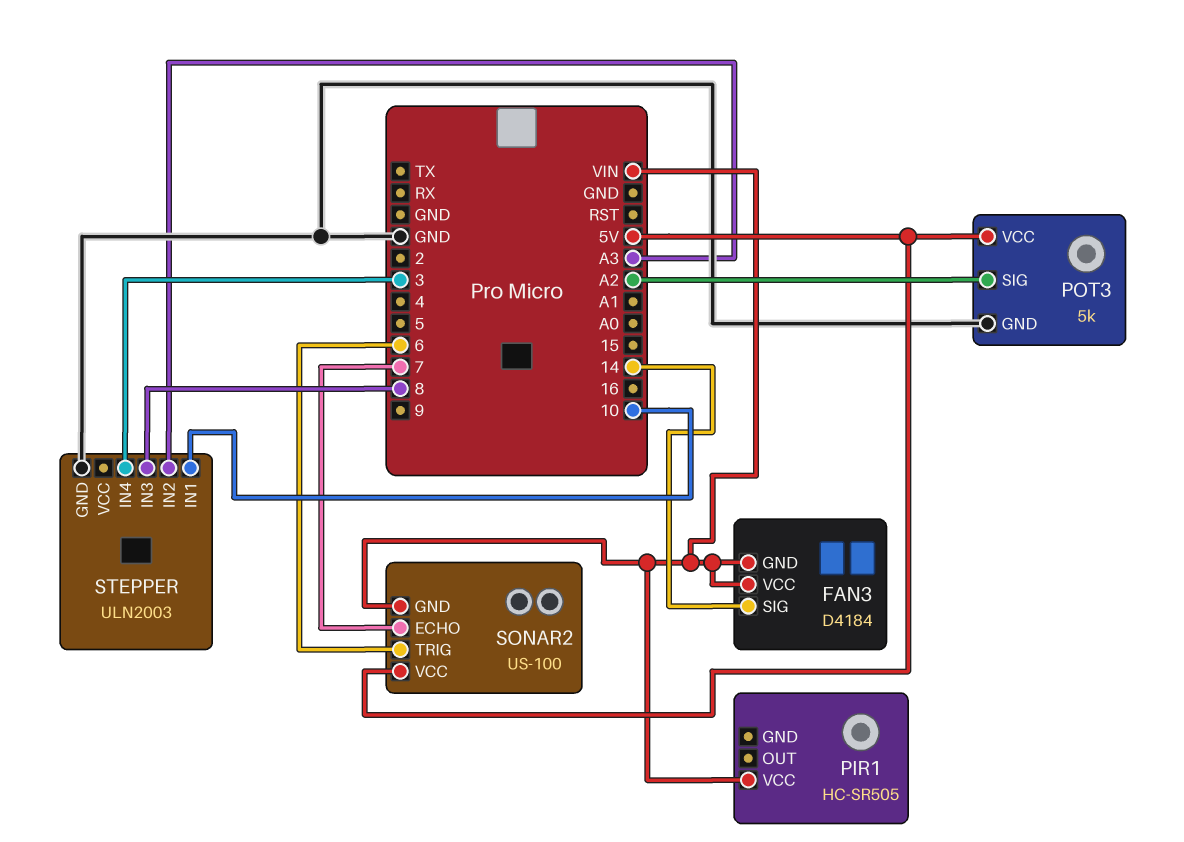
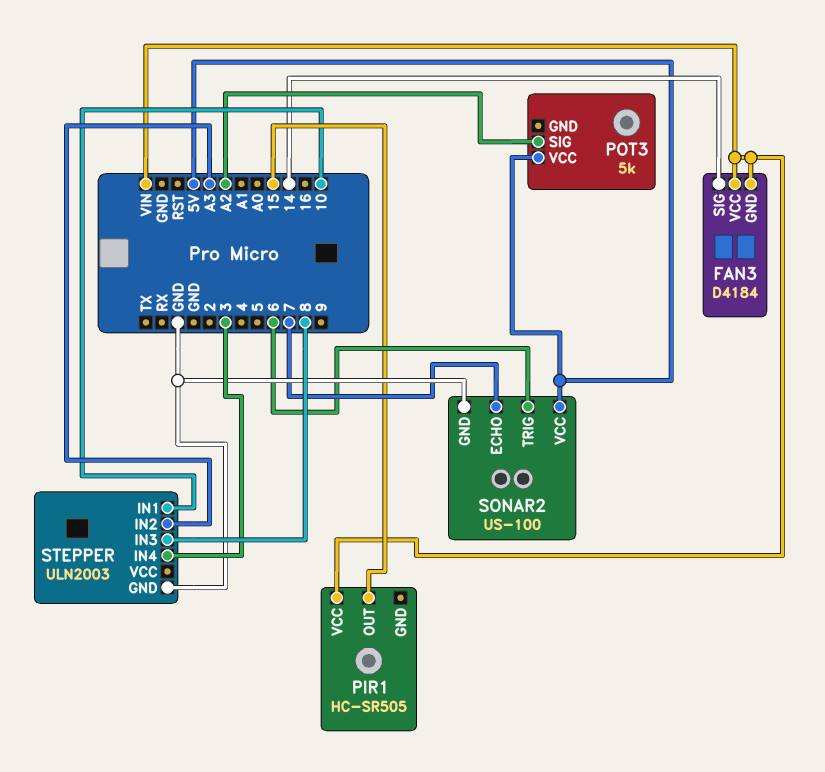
PIR1 pin OUT: none -> 15
POT3 pin GND: GND -> none
SONAR2 pin GND: VIN -> GND

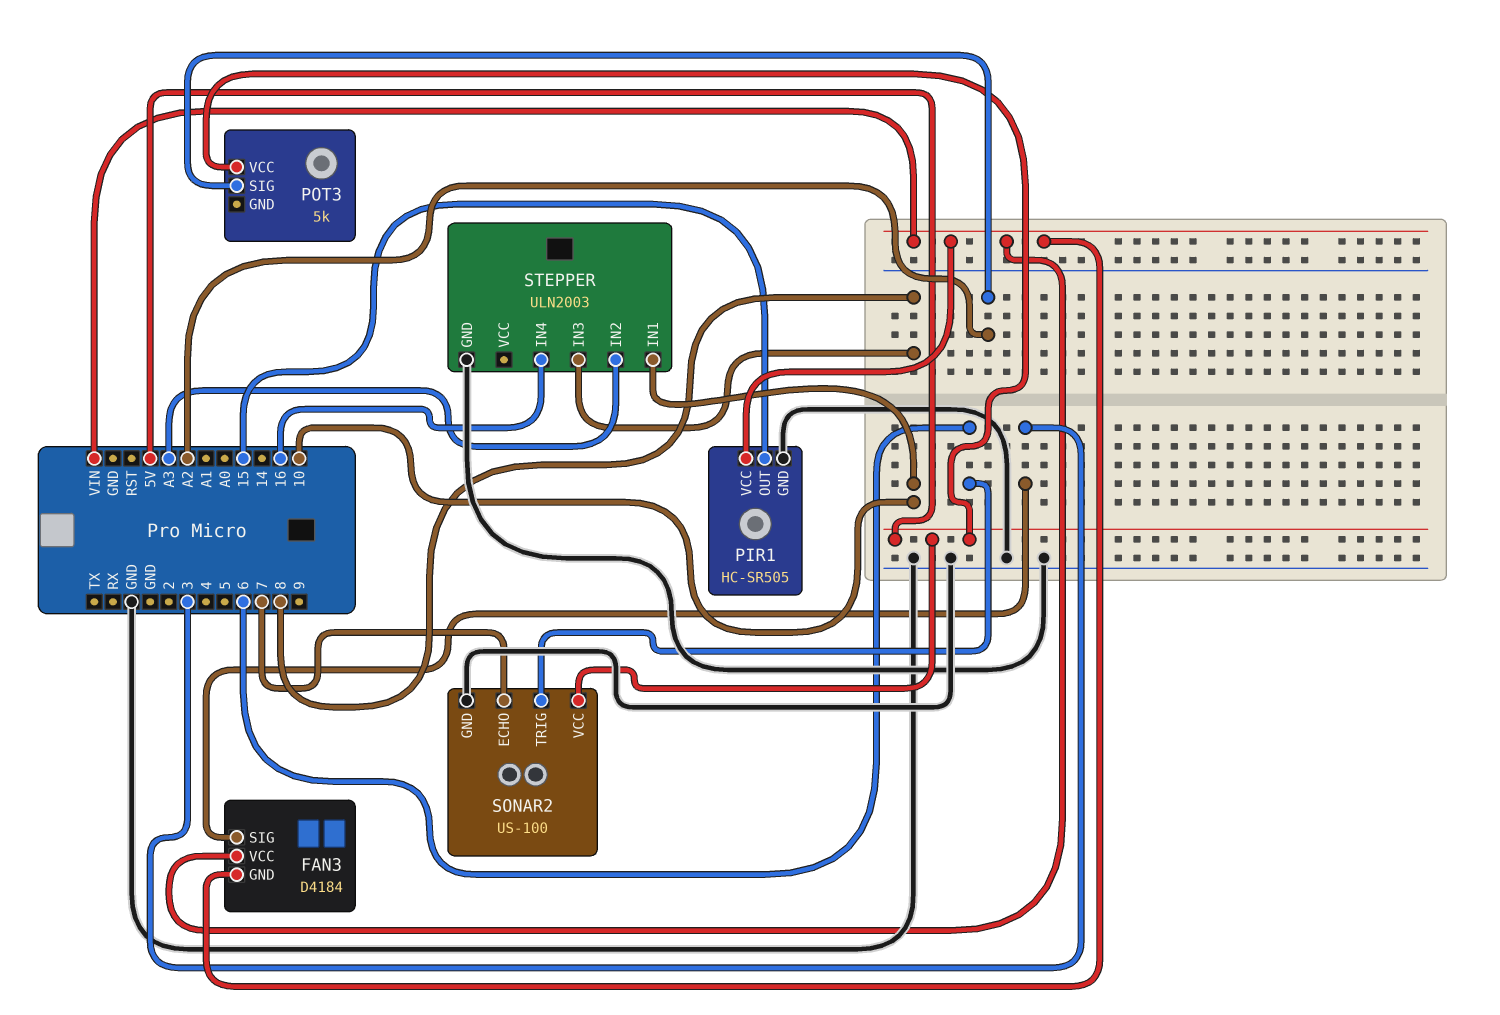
FAN3 pin SIG: 14 -> 3
PIR1 pin GND: none -> GND
STEPPER pin IN4: 3 -> 16

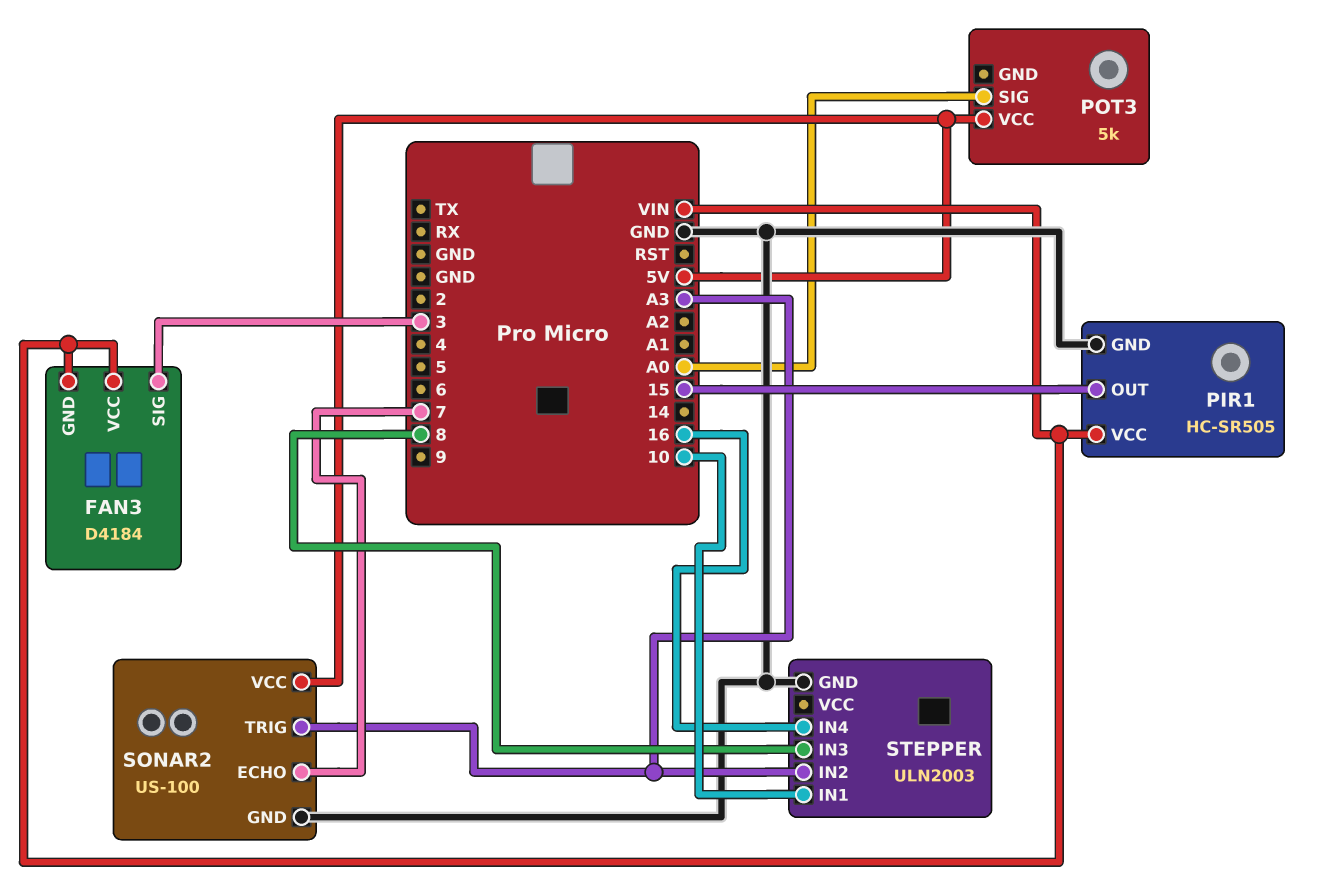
POT3 pin SIG: A2 -> A0
SONAR2 pin TRIG: 6 -> A3

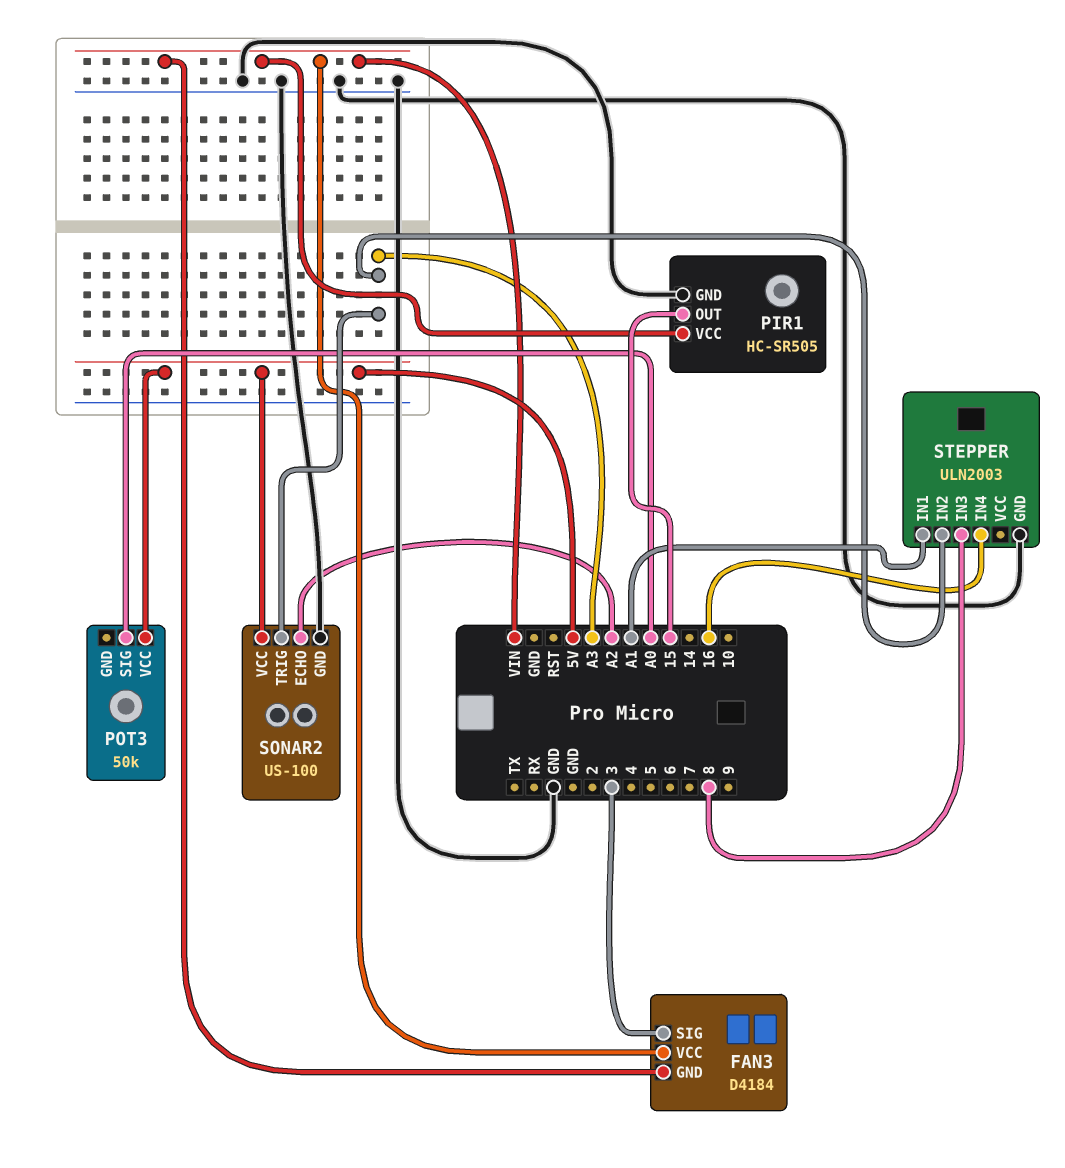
POT3: 5k -> 50k
SONAR2 pin ECHO: 7 -> A2
STEPPER pin IN1: 10 -> A1

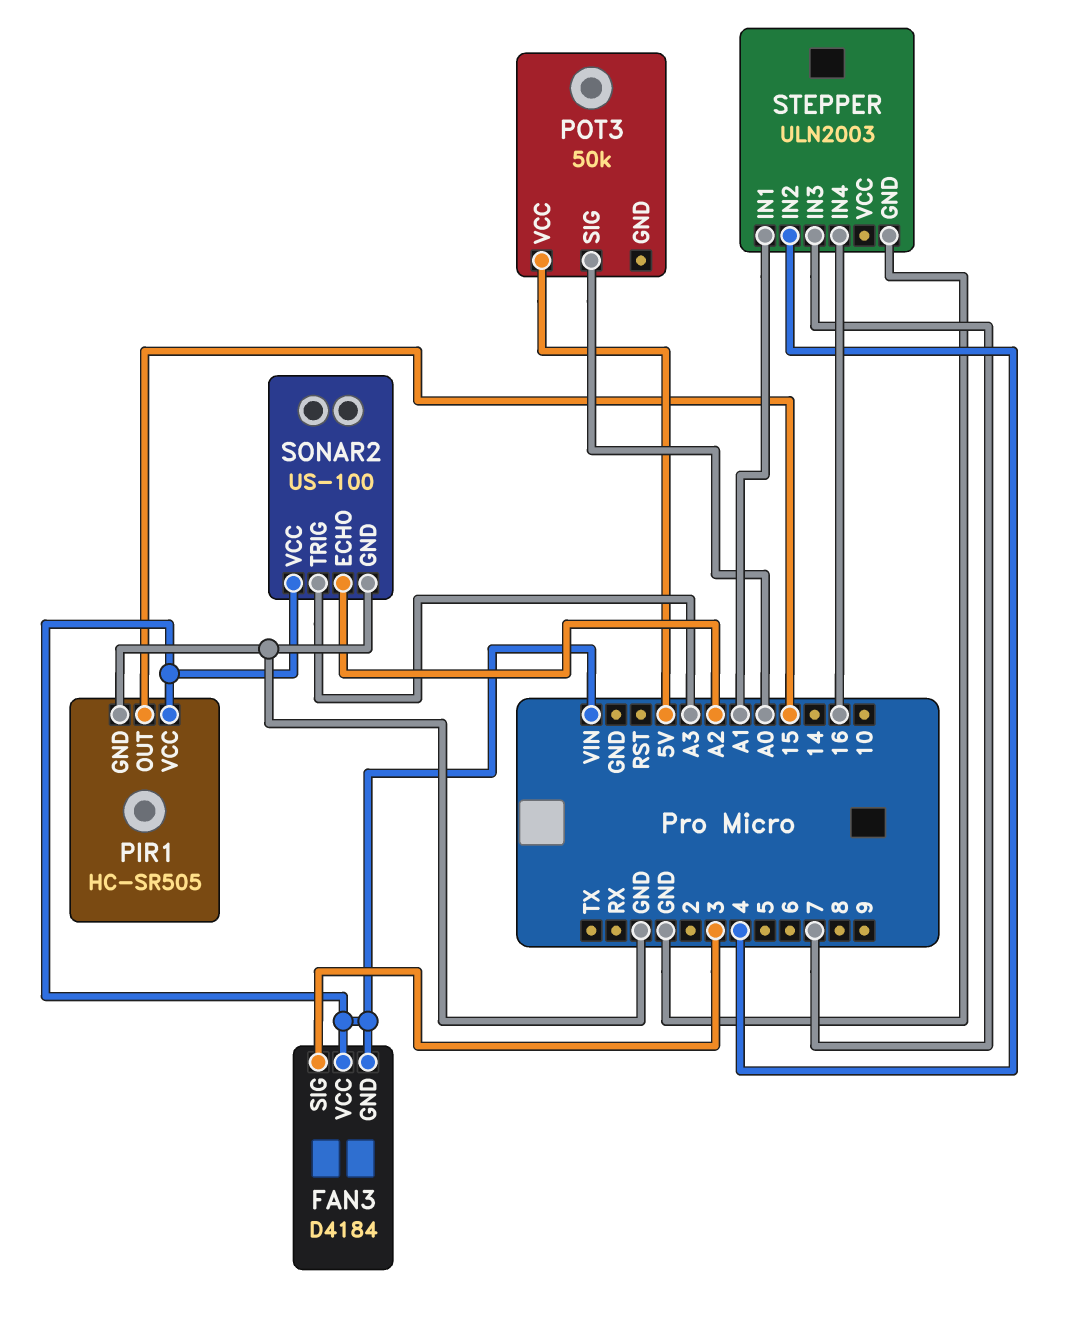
SONAR2 pin VCC: 5V -> VIN
STEPPER pin IN2: A3 -> 4
STEPPER pin IN3: 8 -> 7

